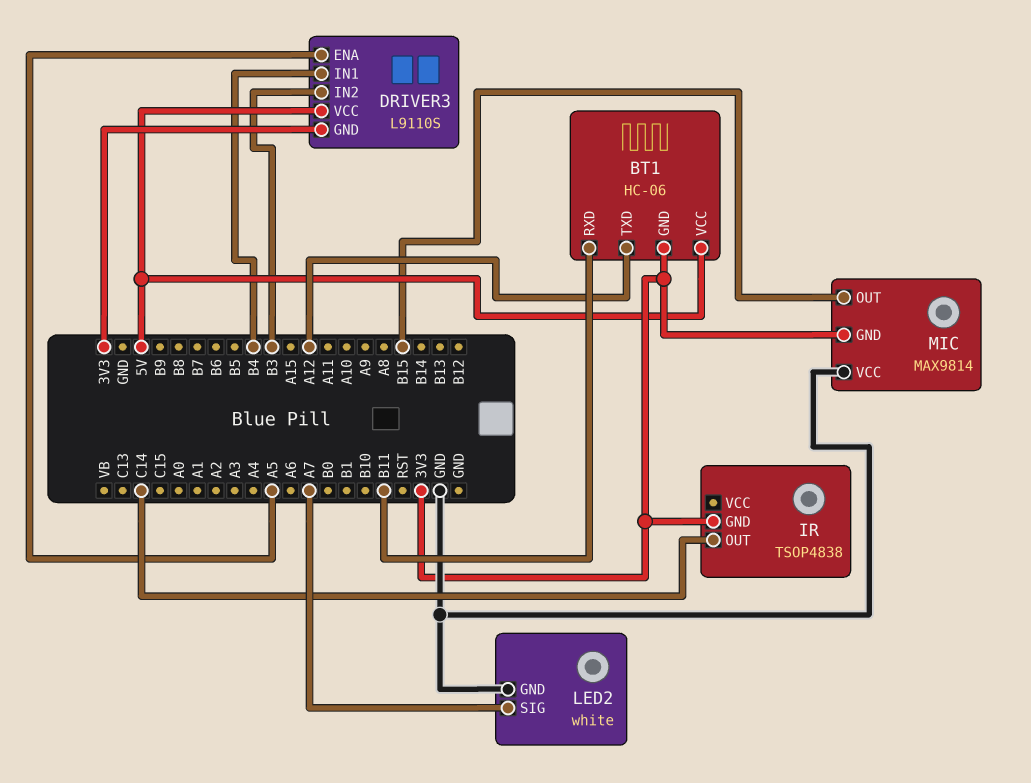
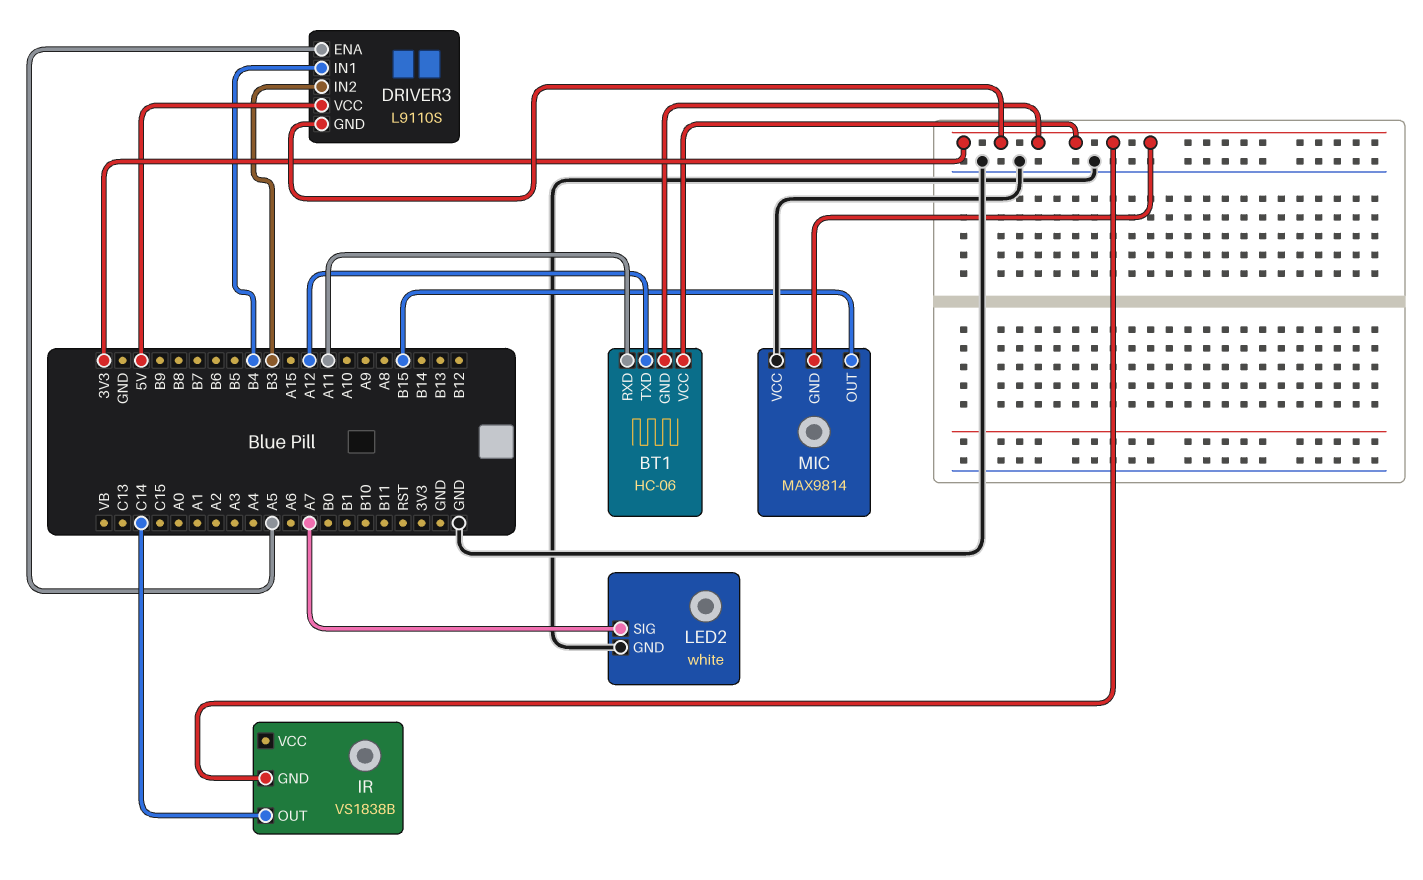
BT1 pin RXD: B11 -> A11
BT1 pin VCC: 5V -> 3V3
IR: TSOP4838 -> VS1838B

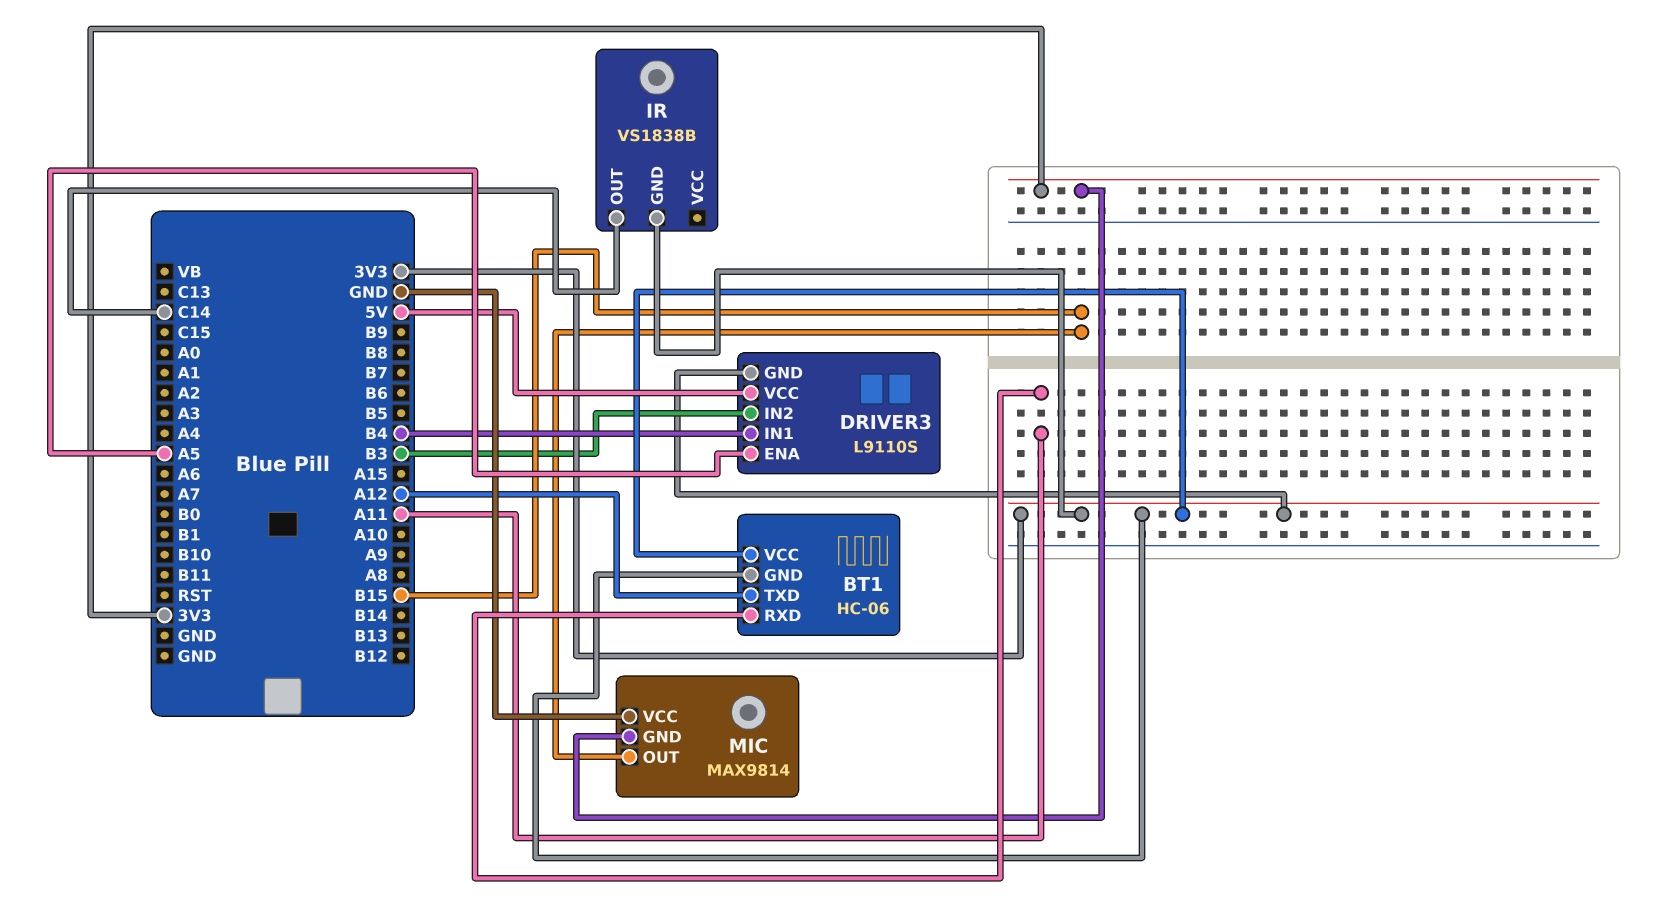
LED2: white -> none
LED2 pin GND: GND -> none
LED2 pin SIG: A7 -> none

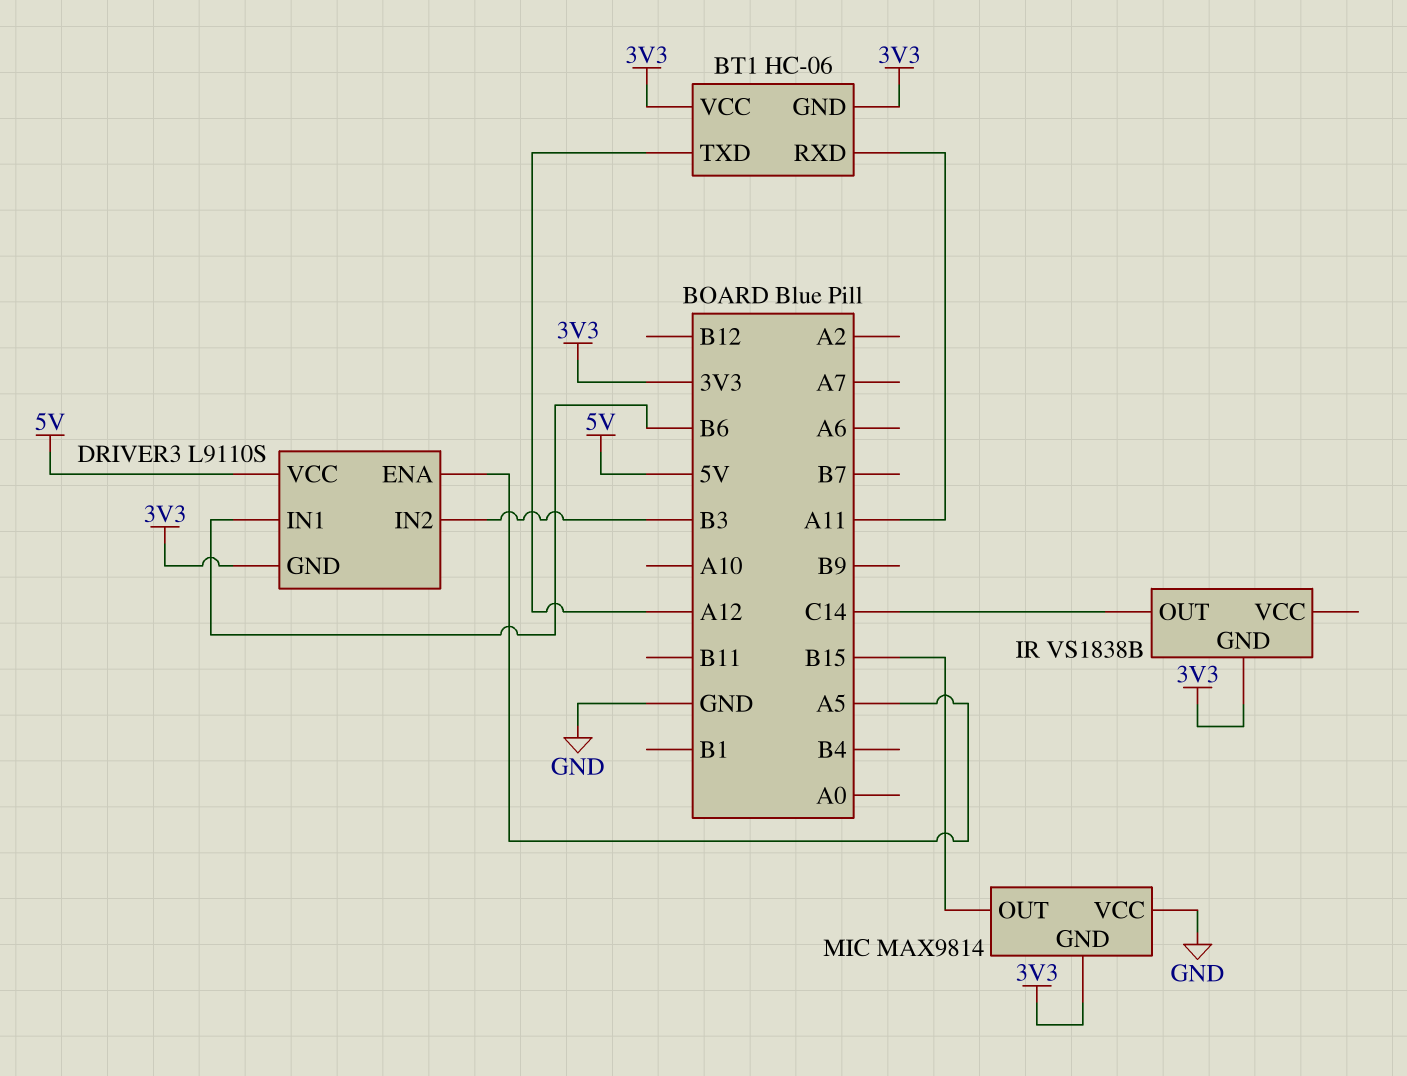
DRIVER3 pin IN1: B4 -> B6

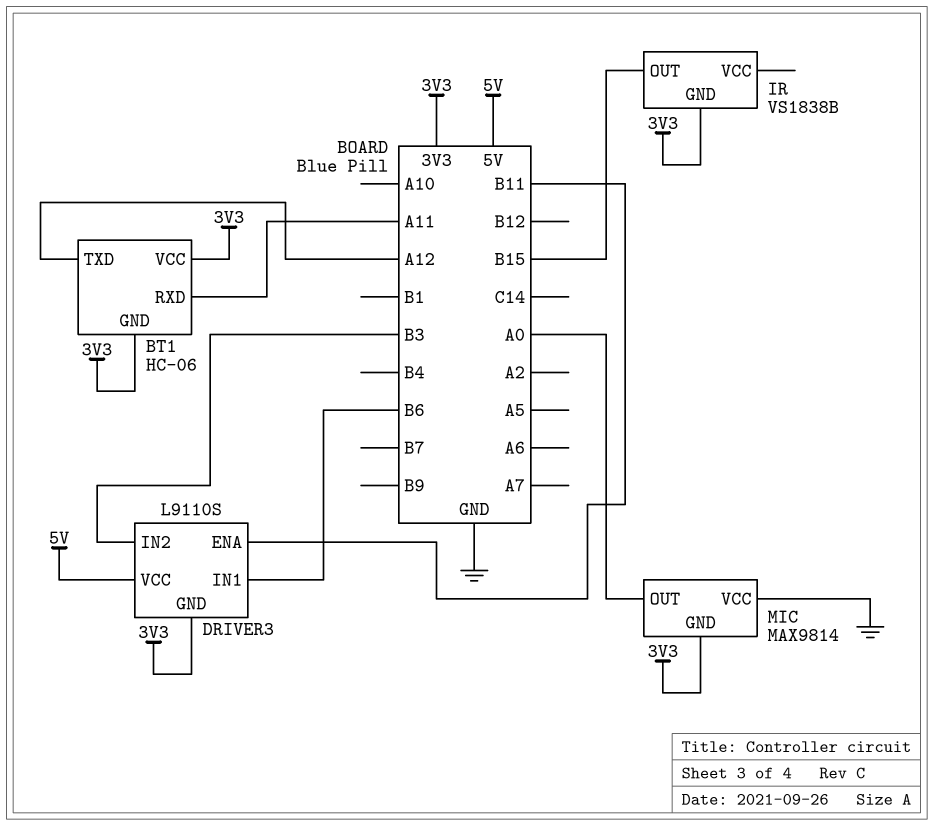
DRIVER3 pin ENA: A5 -> B11
IR pin OUT: C14 -> B15
MIC pin OUT: B15 -> A0

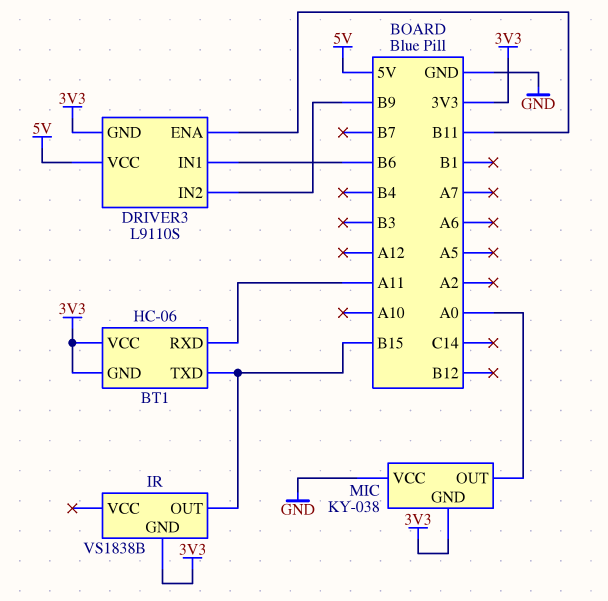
BT1 pin TXD: A12 -> B15
DRIVER3 pin IN2: B3 -> B9
MIC: MAX9814 -> KY-038

